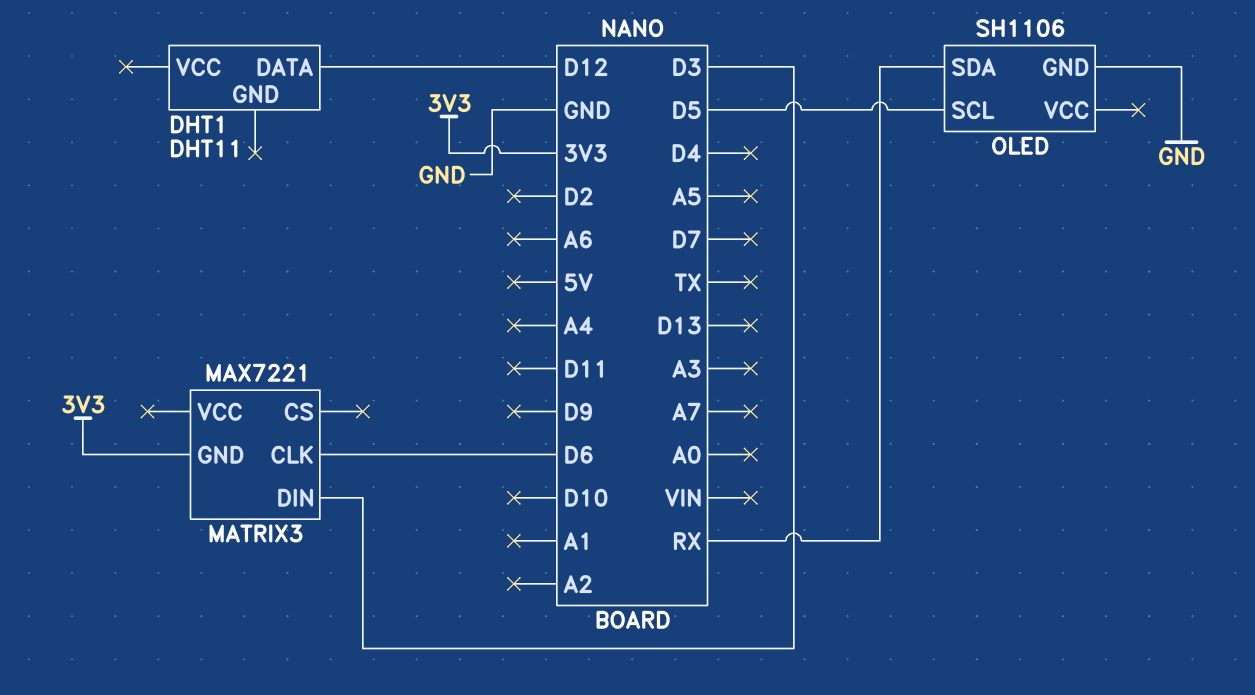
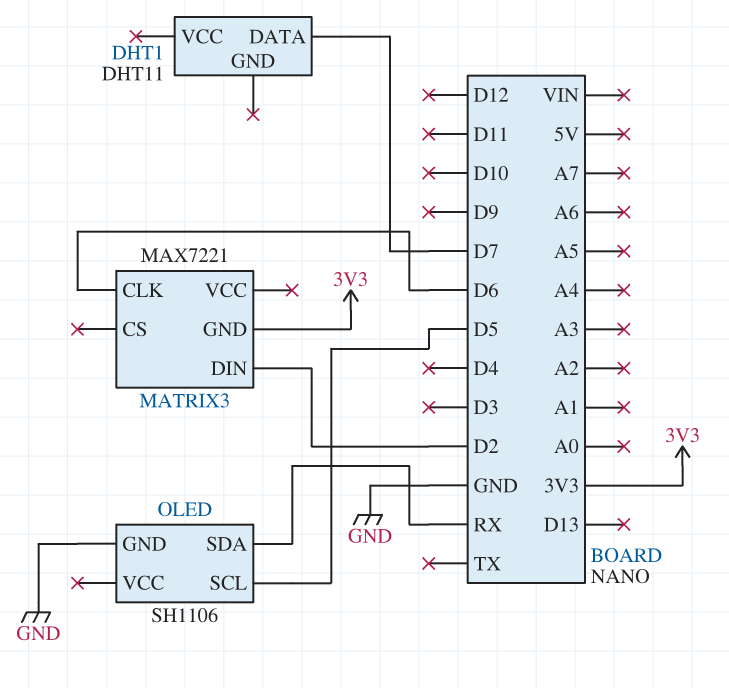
DHT1 pin DATA: D12 -> D7
MATRIX3 pin DIN: D3 -> D2

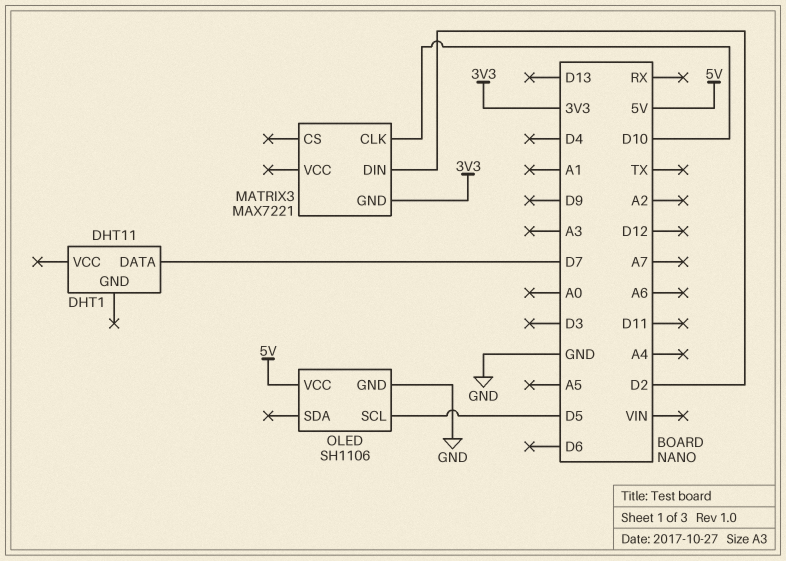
MATRIX3 pin CLK: D6 -> D10
OLED pin SDA: RX -> none
OLED pin VCC: none -> 5V

